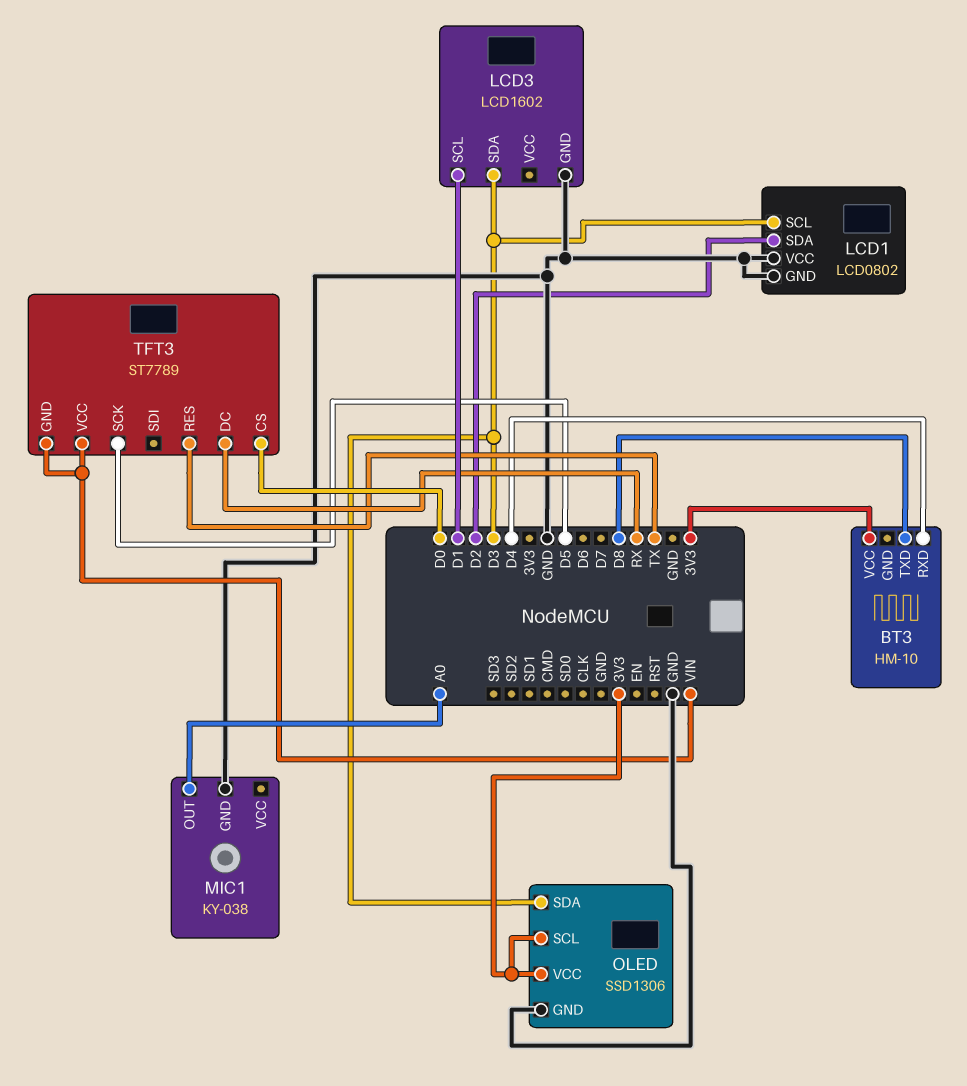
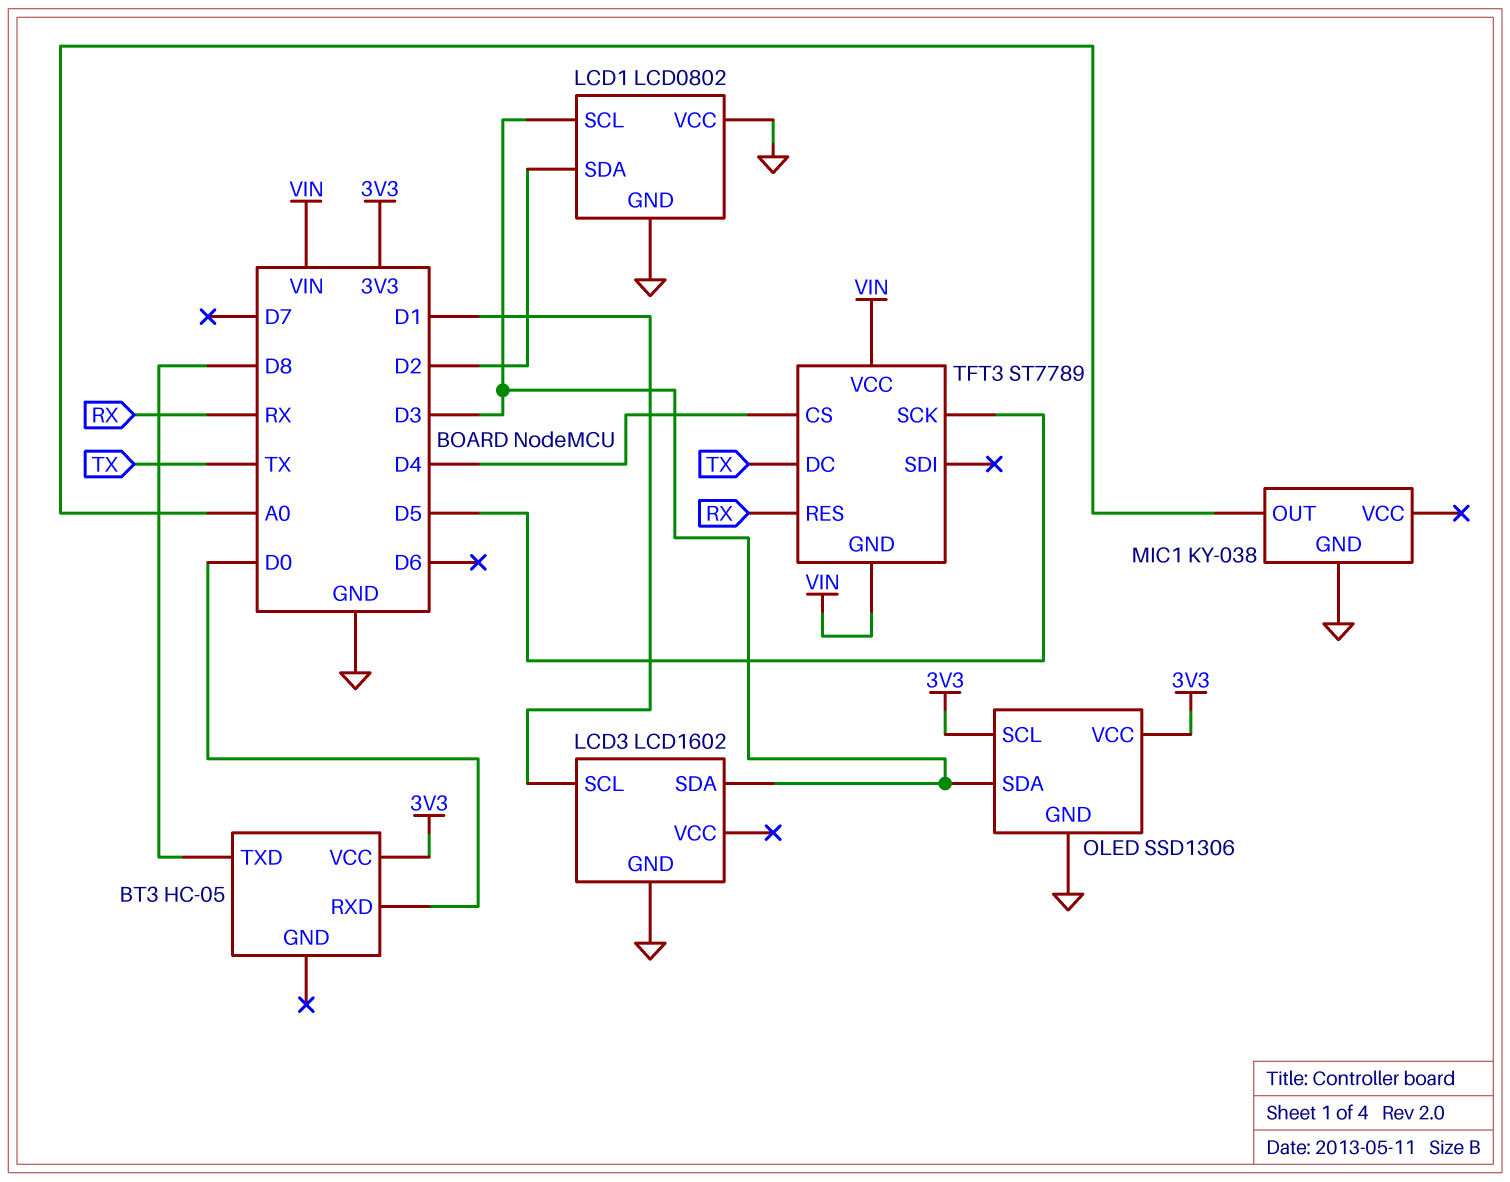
BT3: HM-10 -> HC-05
BT3 pin RXD: D4 -> D0
TFT3 pin CS: D0 -> D4
TFT3 pin DC: RX -> TX
TFT3 pin RES: TX -> RX

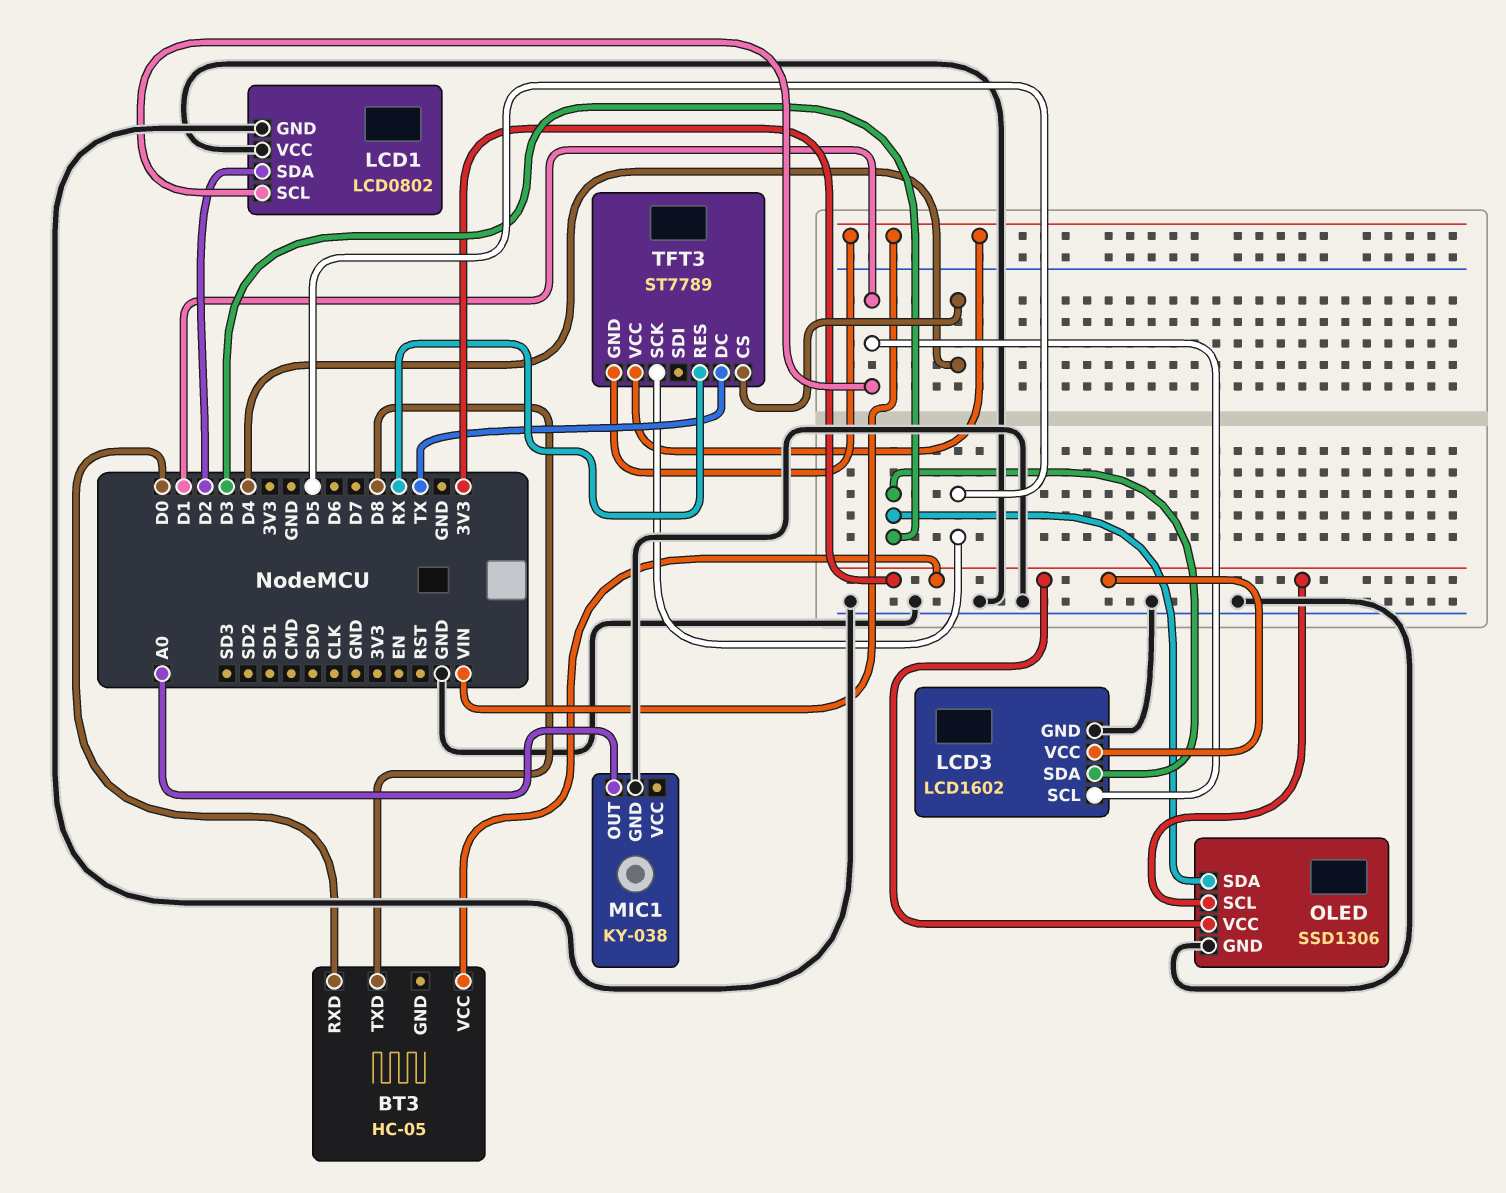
LCD1 pin SCL: D3 -> D1
LCD3 pin VCC: none -> 3V3

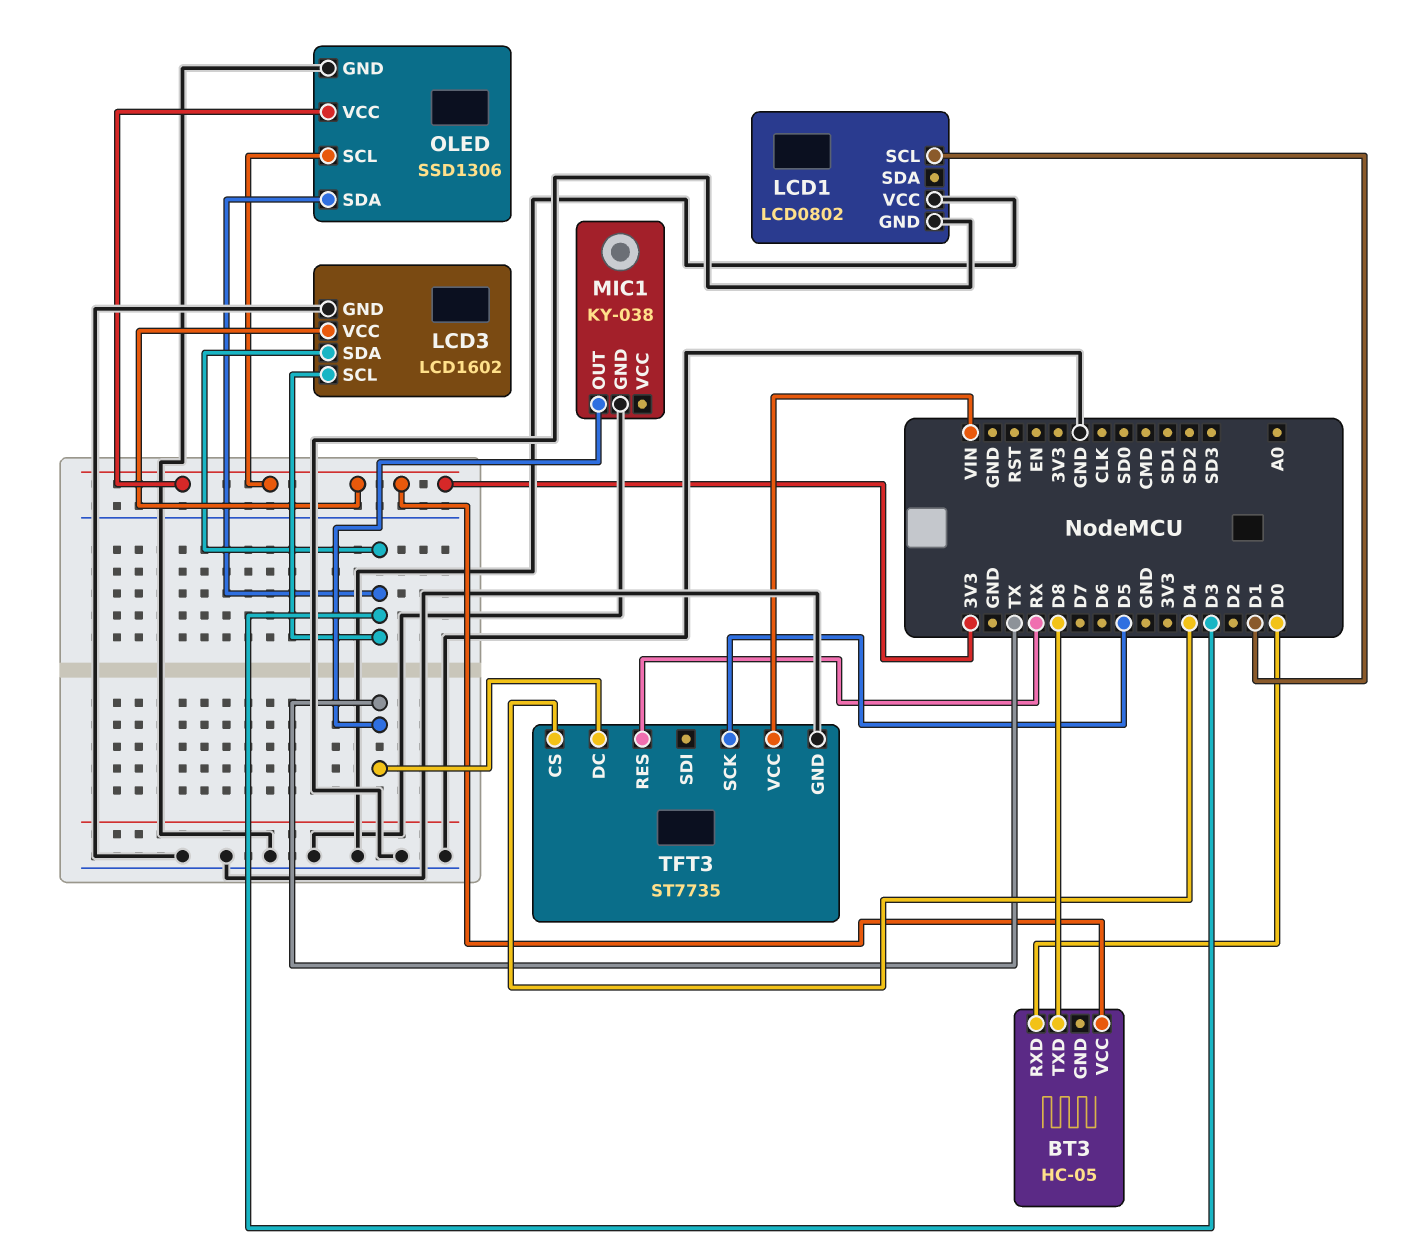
LCD1 pin SDA: D2 -> none
LCD3 pin SCL: D1 -> D3
MIC1 pin OUT: A0 -> TX
TFT3: ST7789 -> ST7735
TFT3 pin GND: VIN -> GND

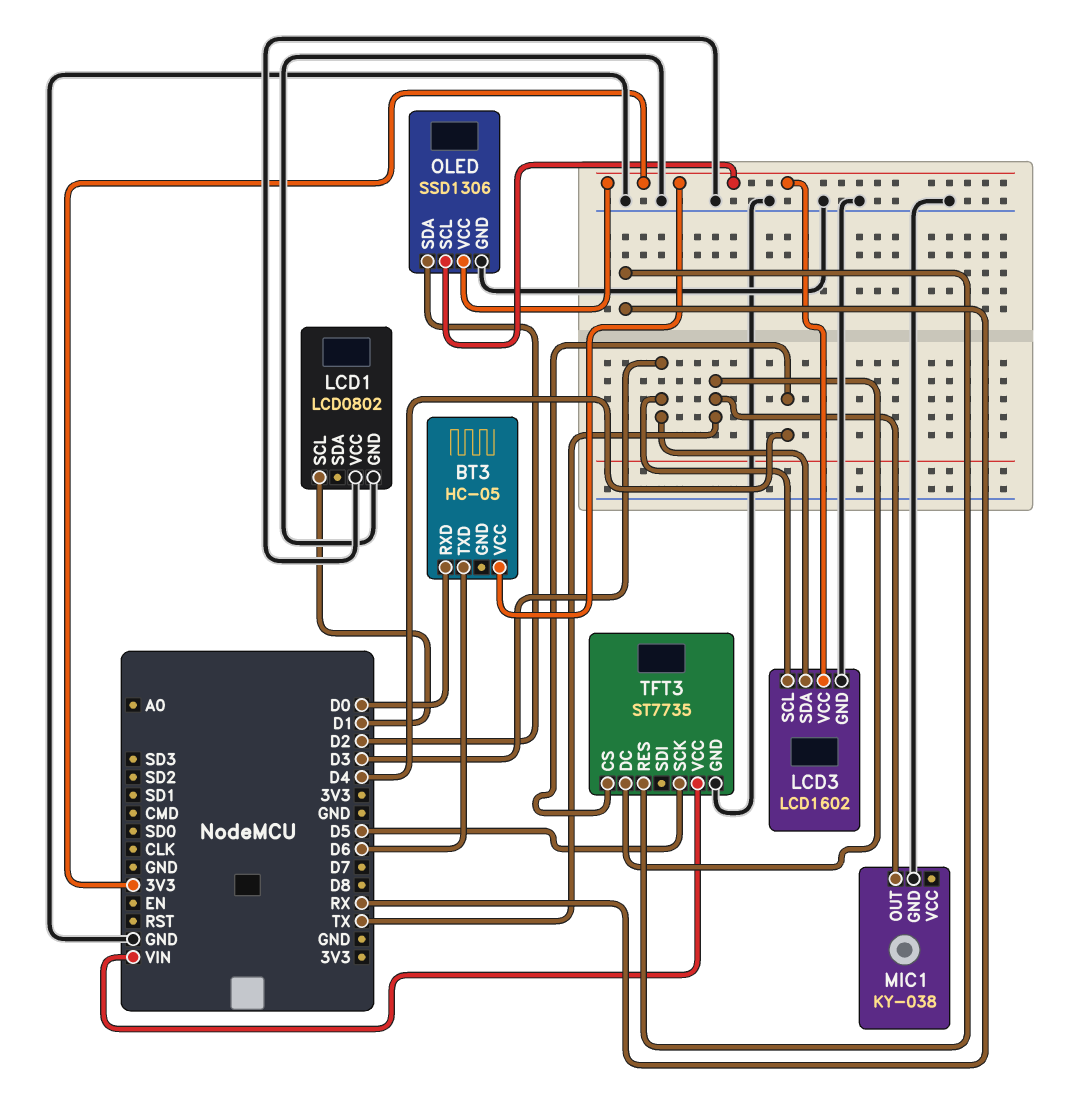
BT3 pin TXD: D8 -> D6
OLED pin SDA: D3 -> D2

